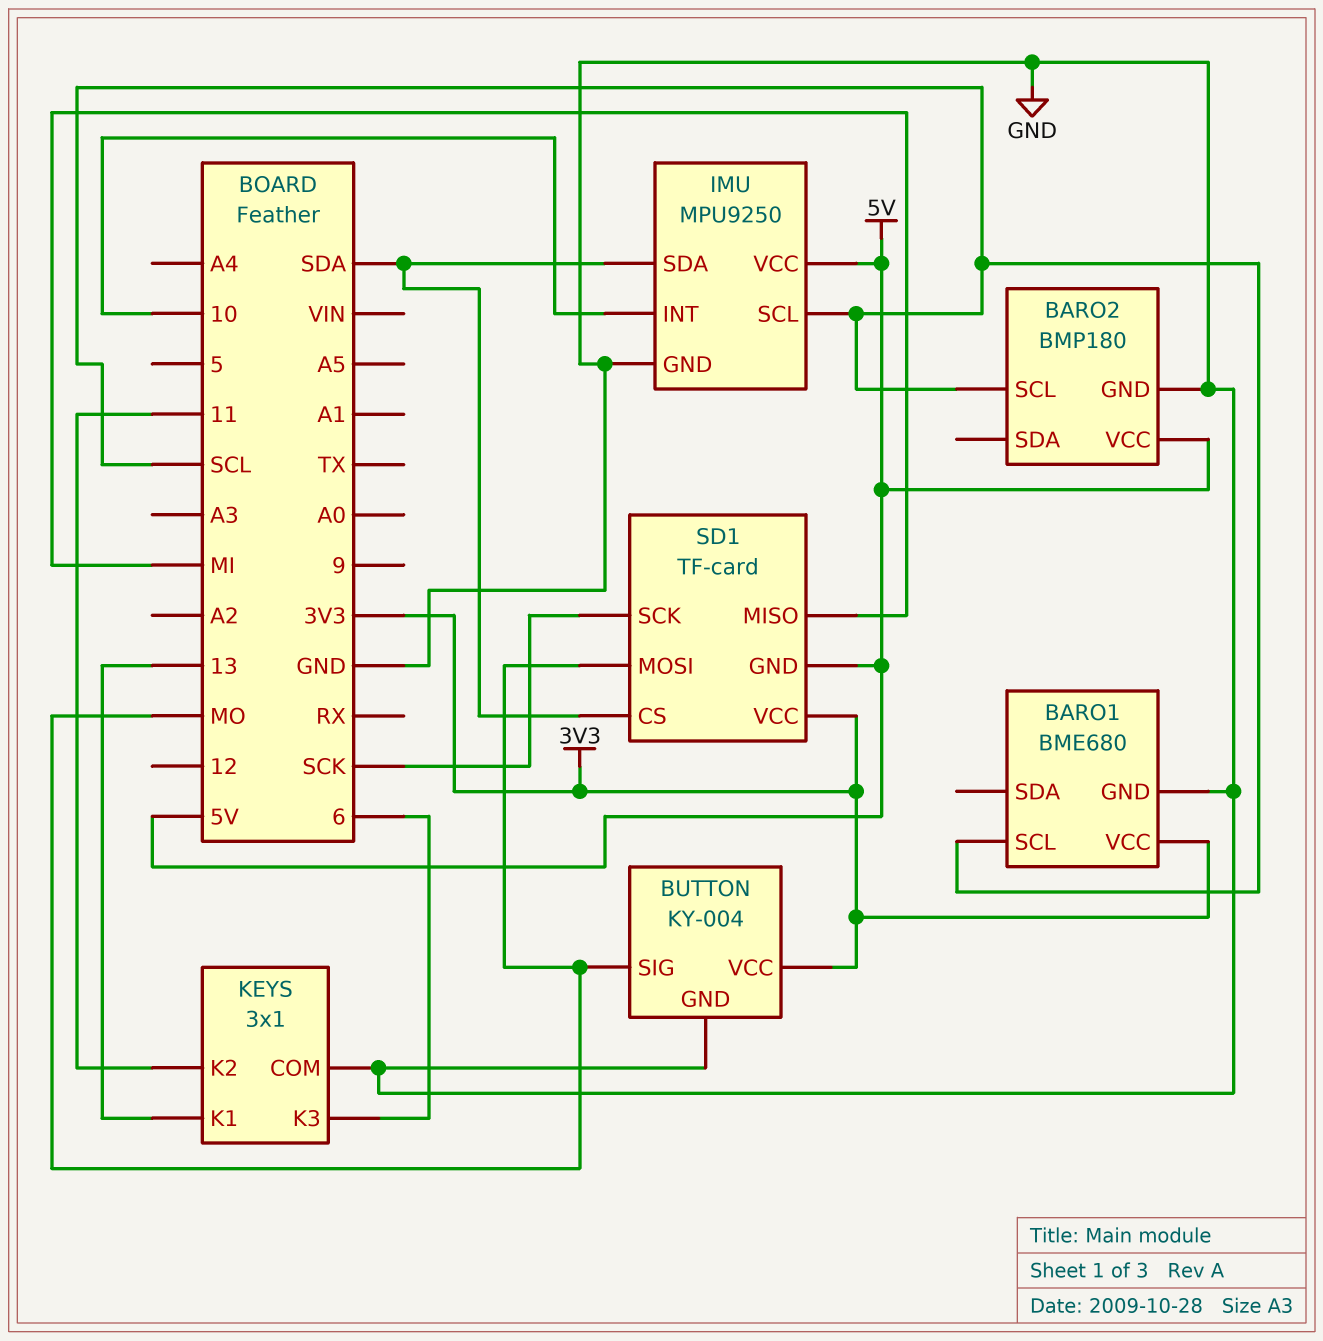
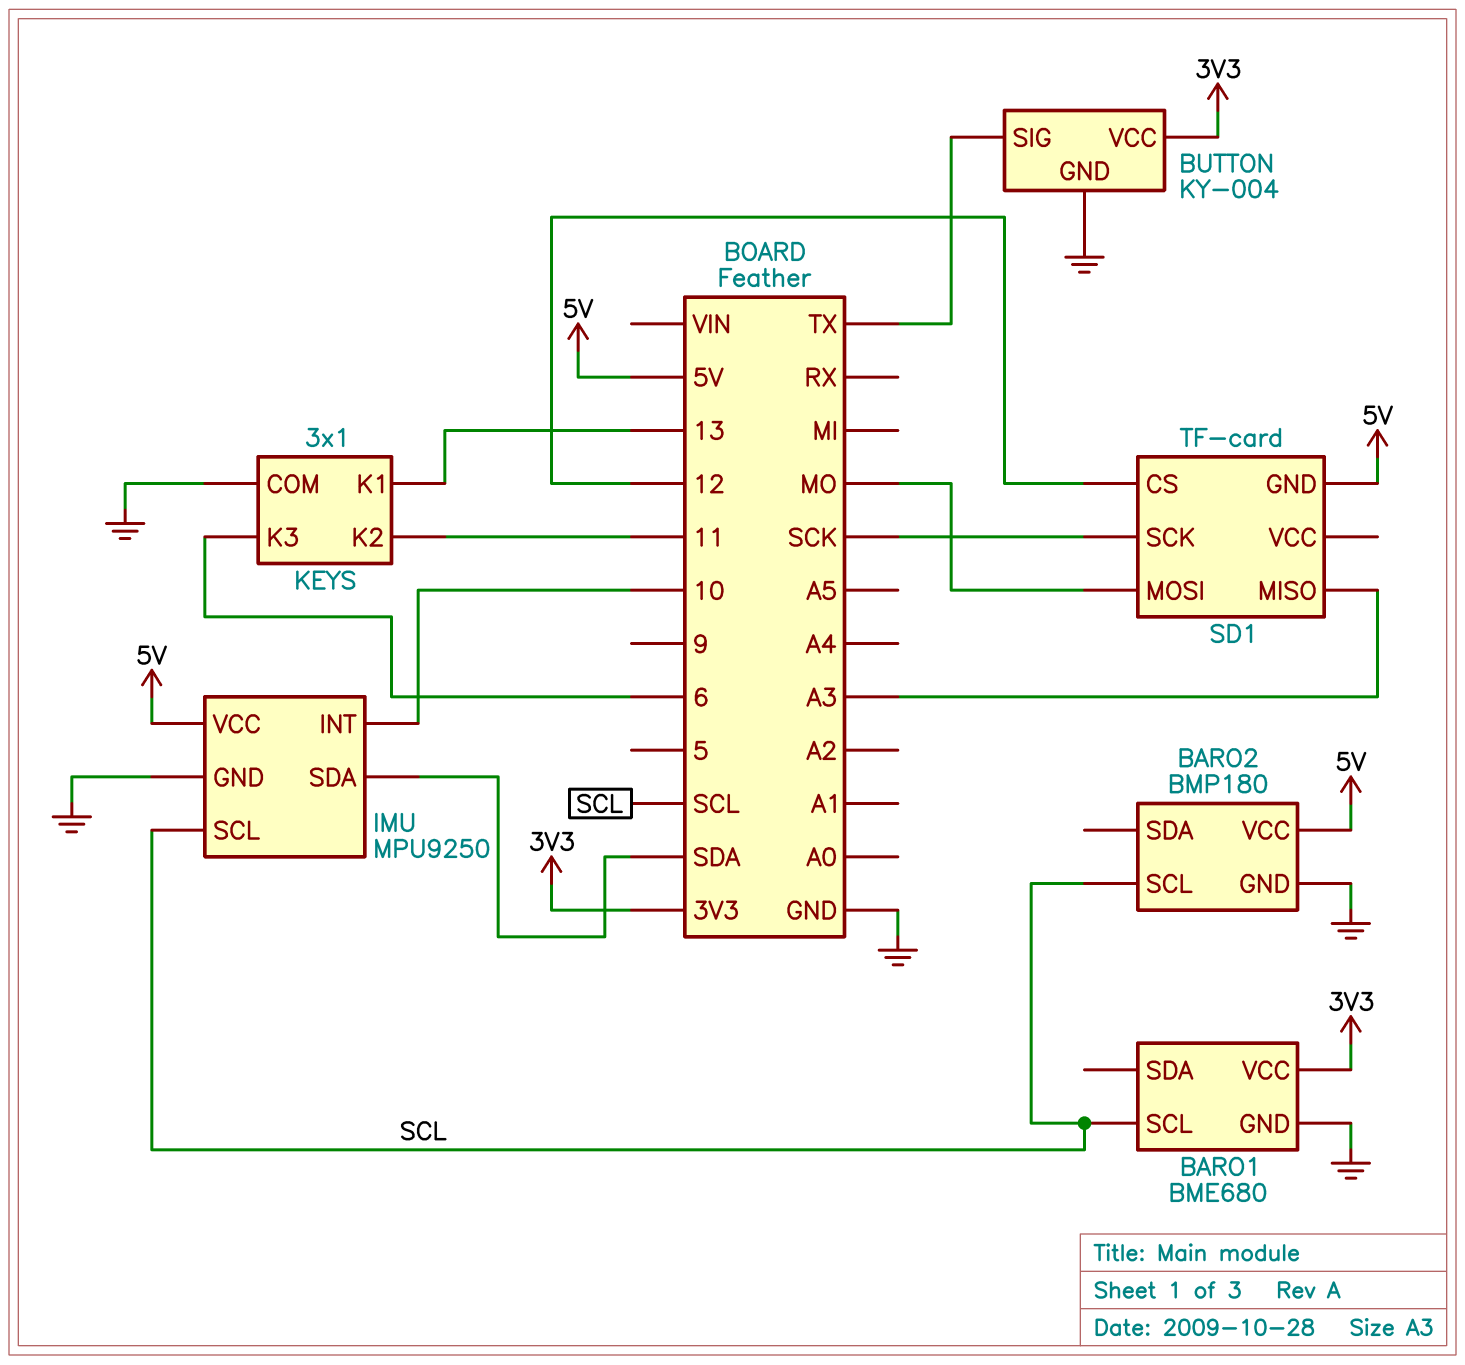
BUTTON pin SIG: MO -> TX
SD1 pin CS: SDA -> 12
SD1 pin MISO: MI -> A3
SD1 pin VCC: 3V3 -> none

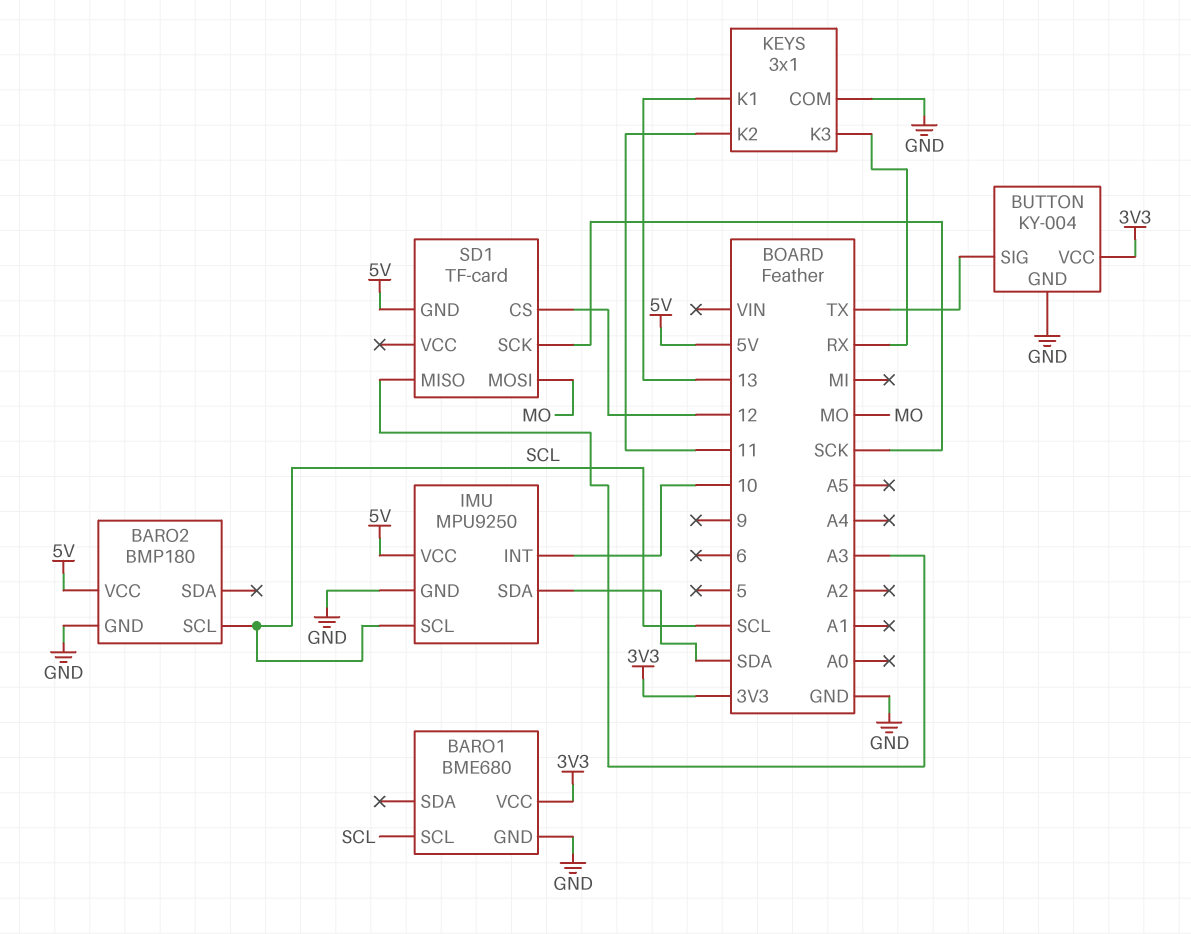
KEYS pin K3: 6 -> RX

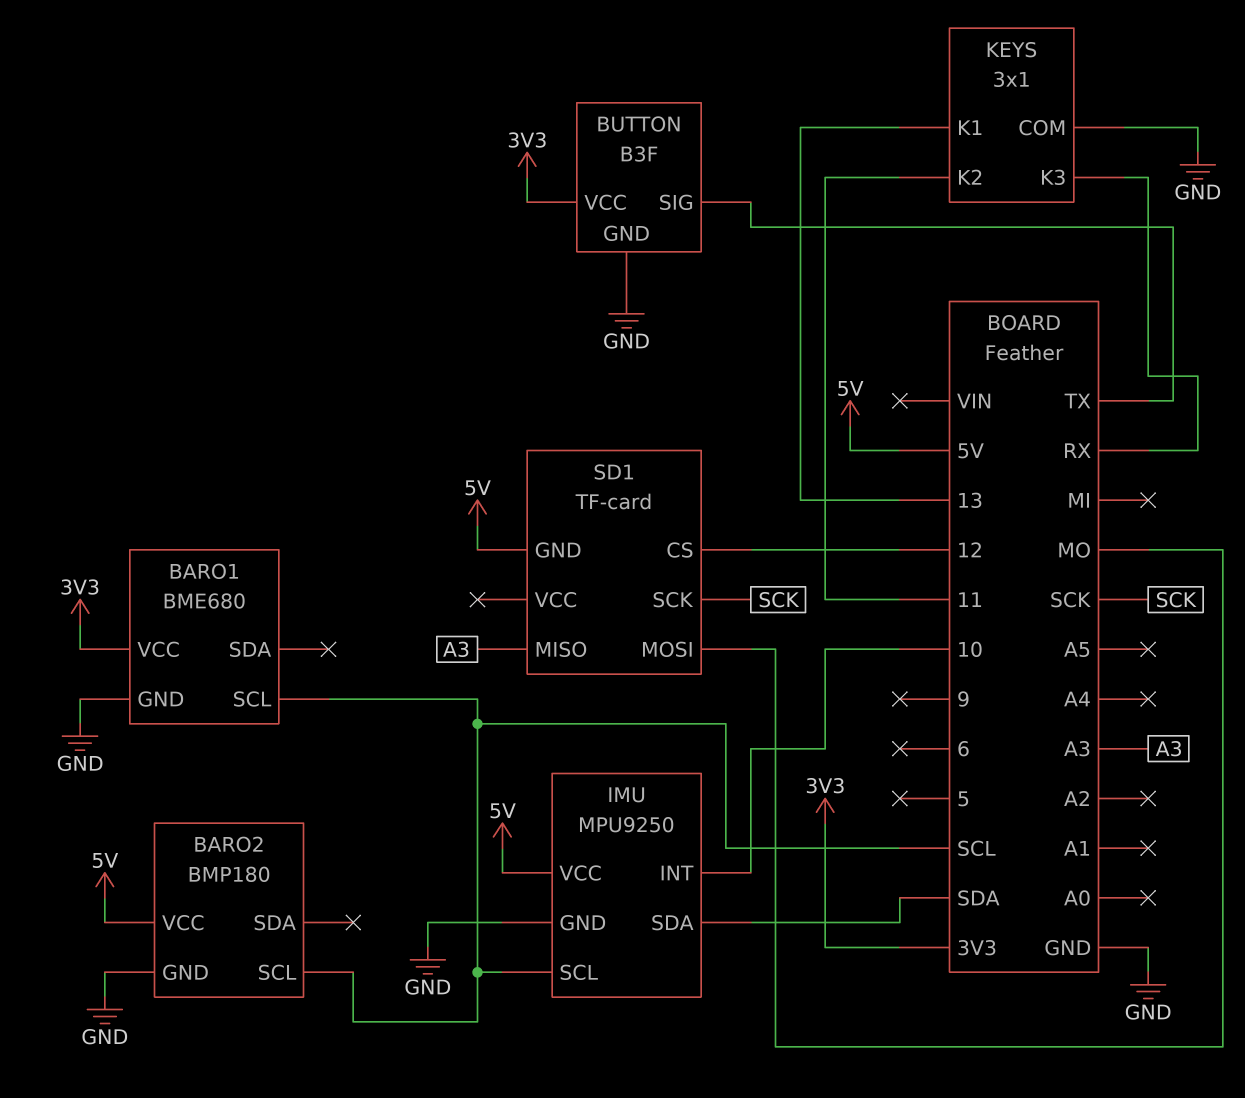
BUTTON: KY-004 -> B3F

